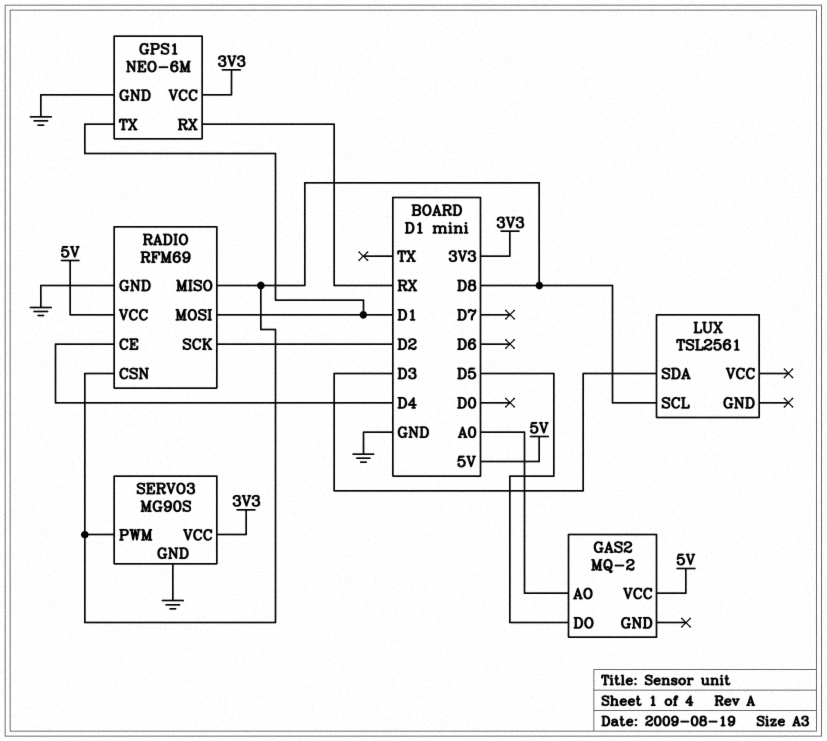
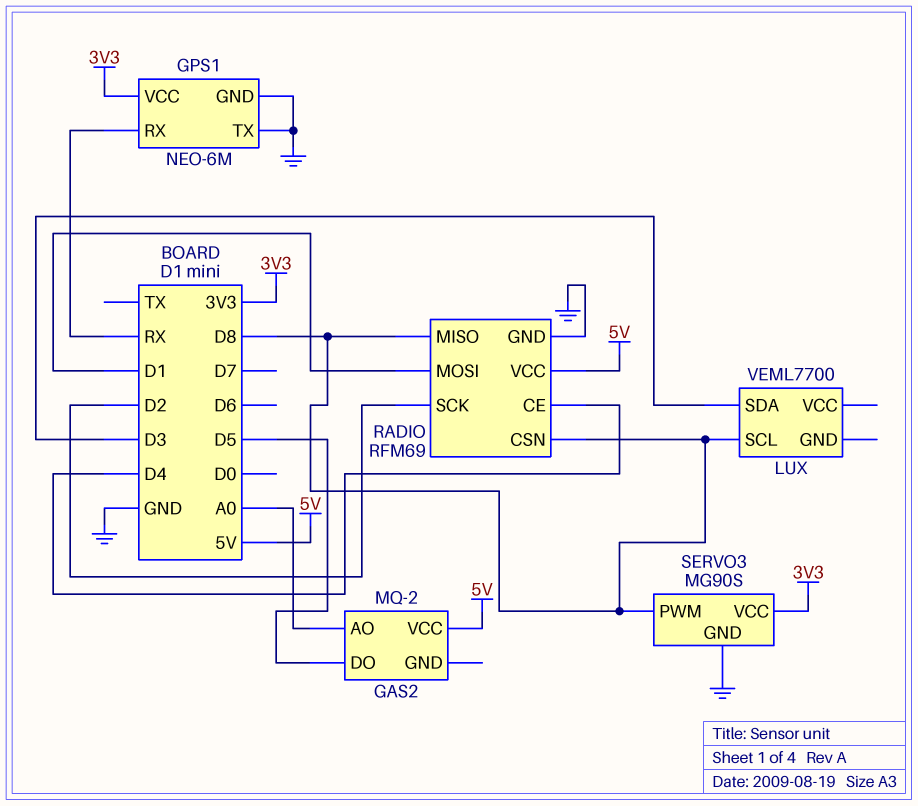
GPS1 pin TX: D1 -> GND
LUX: TSL2561 -> VEML7700

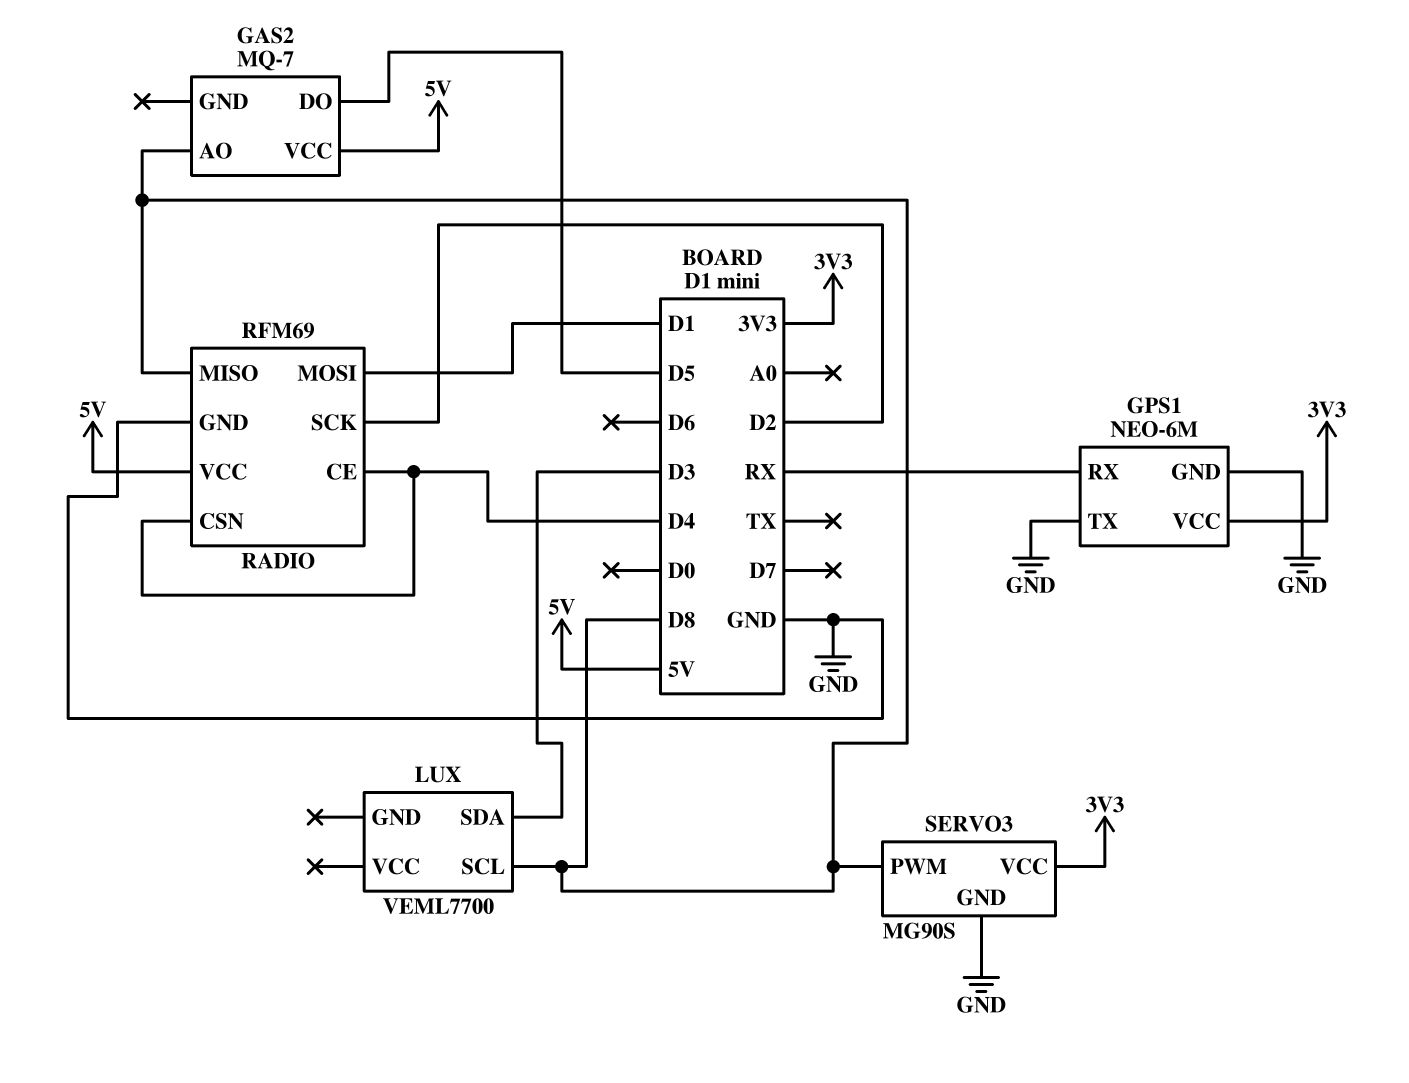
GAS2: MQ-2 -> MQ-7
GAS2 pin AO: A0 -> D8
RADIO pin CSN: D8 -> D4

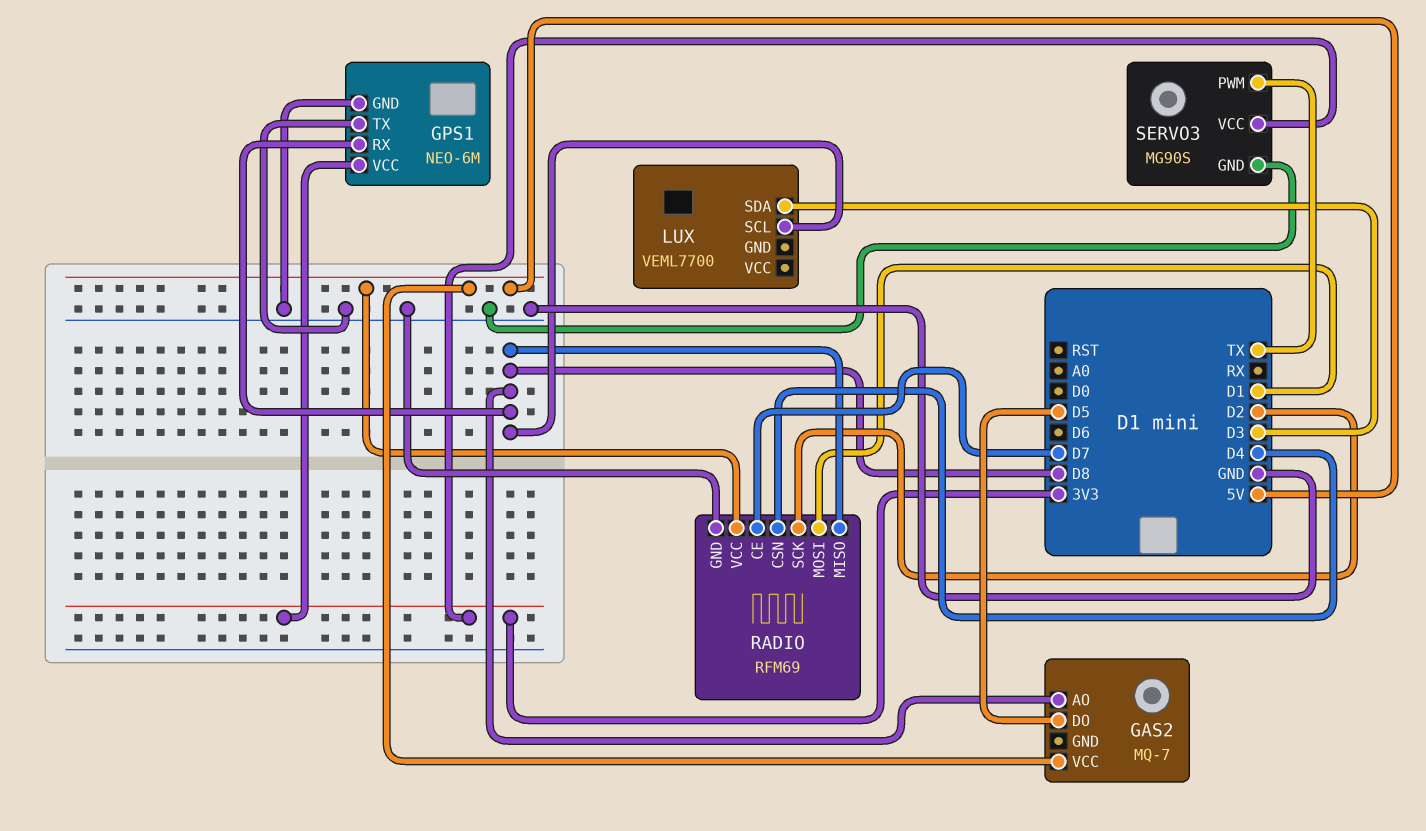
GPS1 pin RX: RX -> D8
RADIO pin CE: D4 -> D7
SERVO3 pin PWM: D8 -> TX

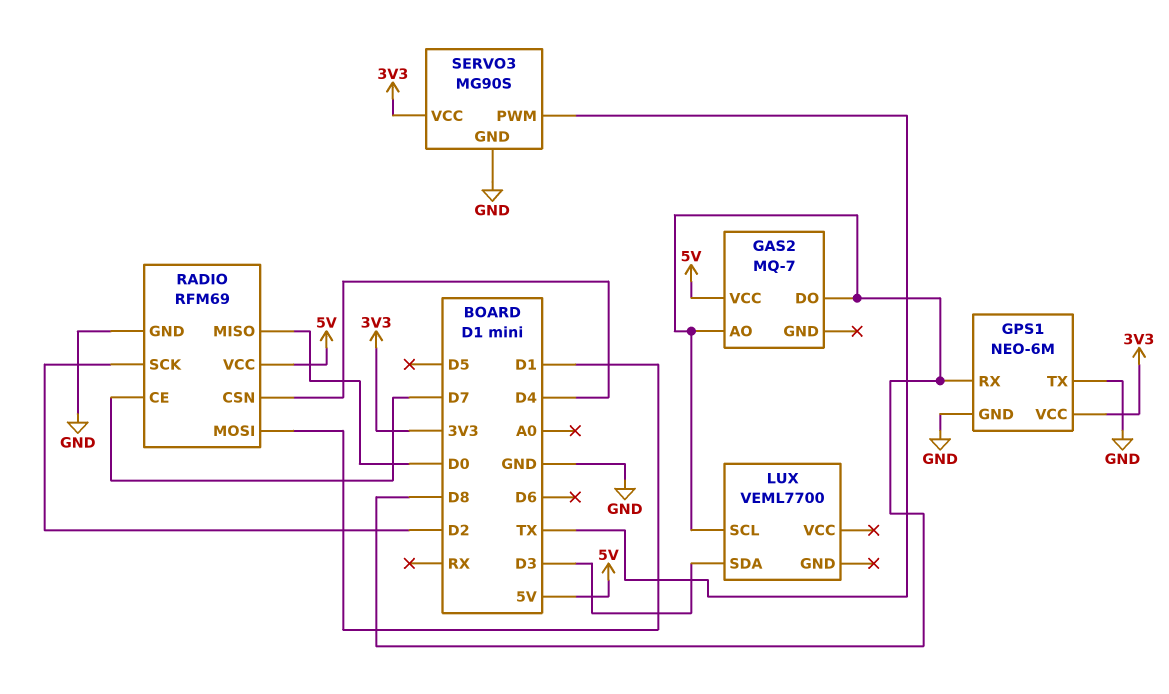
GAS2 pin DO: D5 -> D8
RADIO pin MISO: D8 -> D0

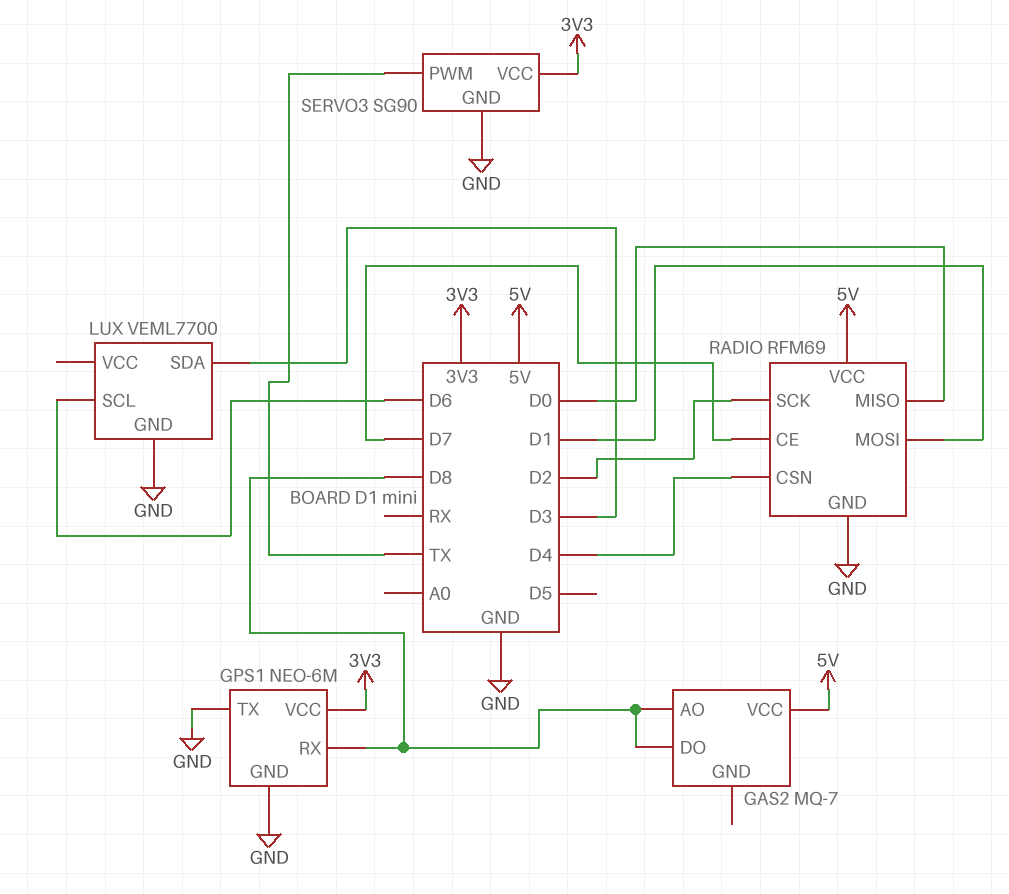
LUX pin GND: none -> GND
LUX pin SCL: D8 -> D6
SERVO3: MG90S -> SG90

